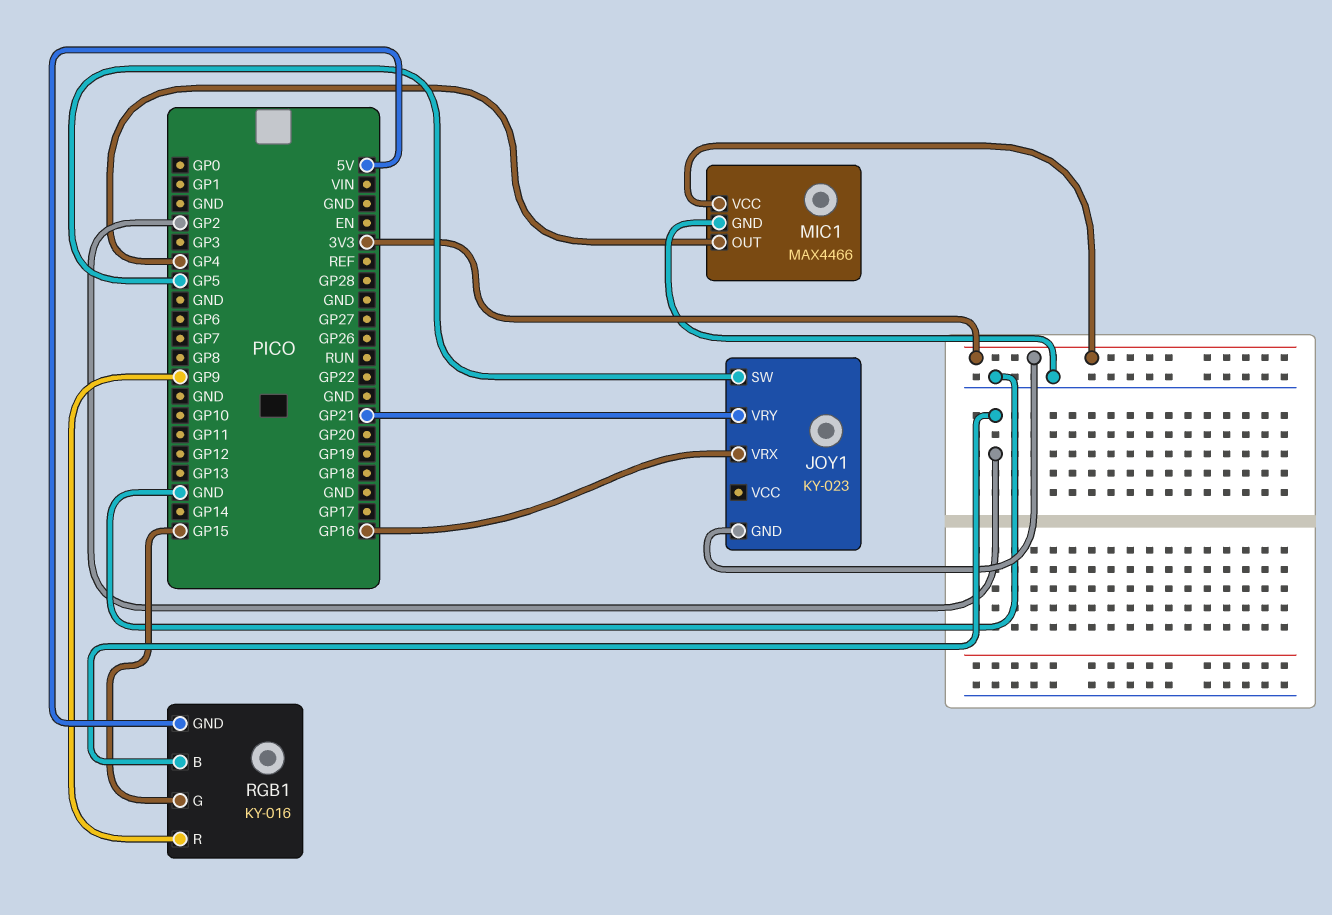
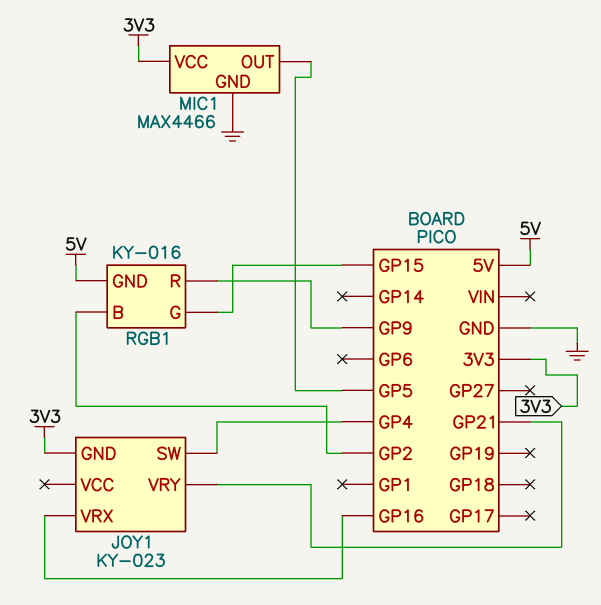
JOY1 pin SW: GP5 -> GP4
MIC1 pin OUT: GP4 -> GP5

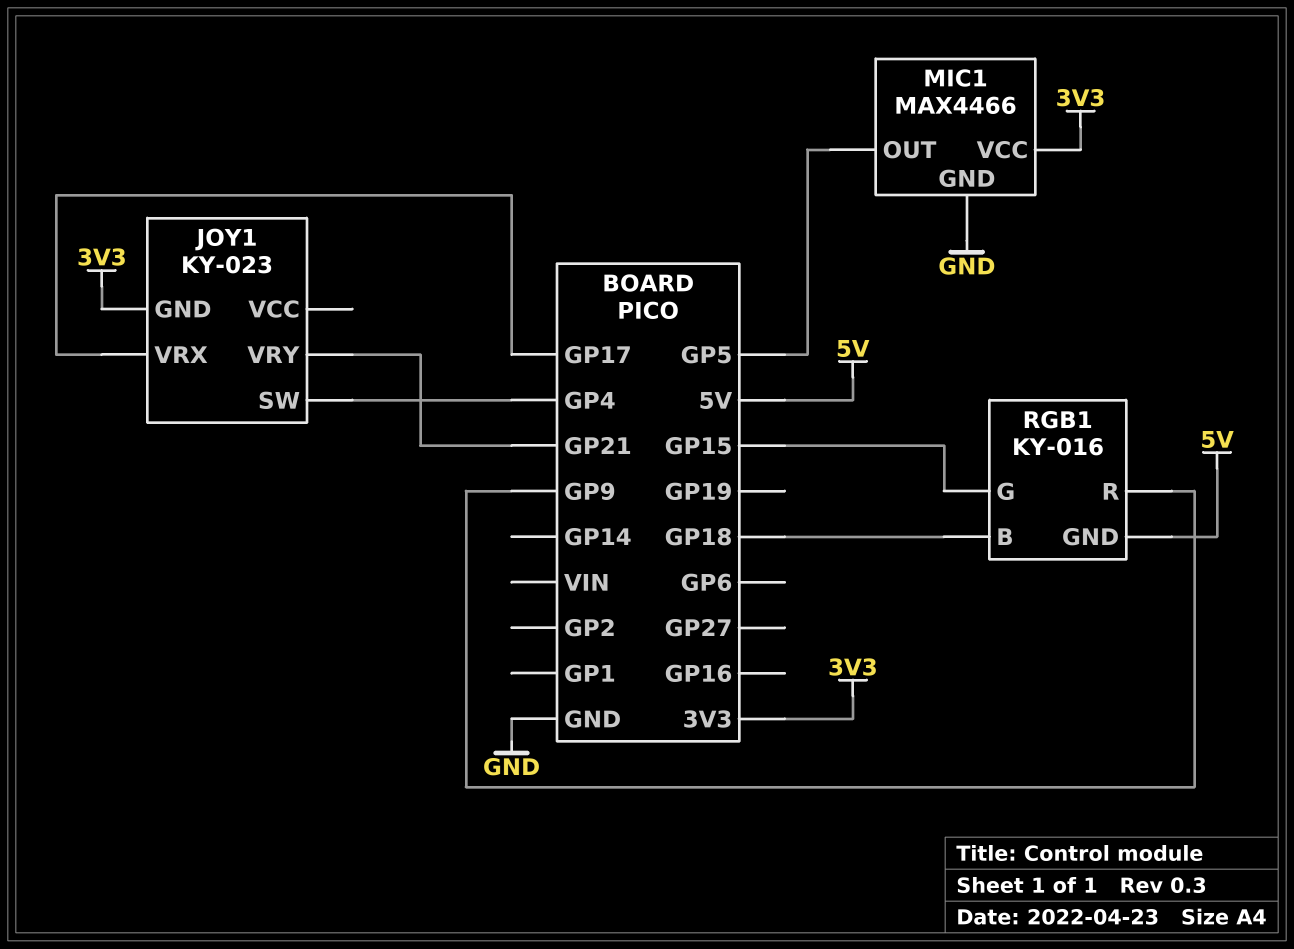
JOY1 pin VRX: GP16 -> GP17
RGB1 pin B: GP2 -> GP18

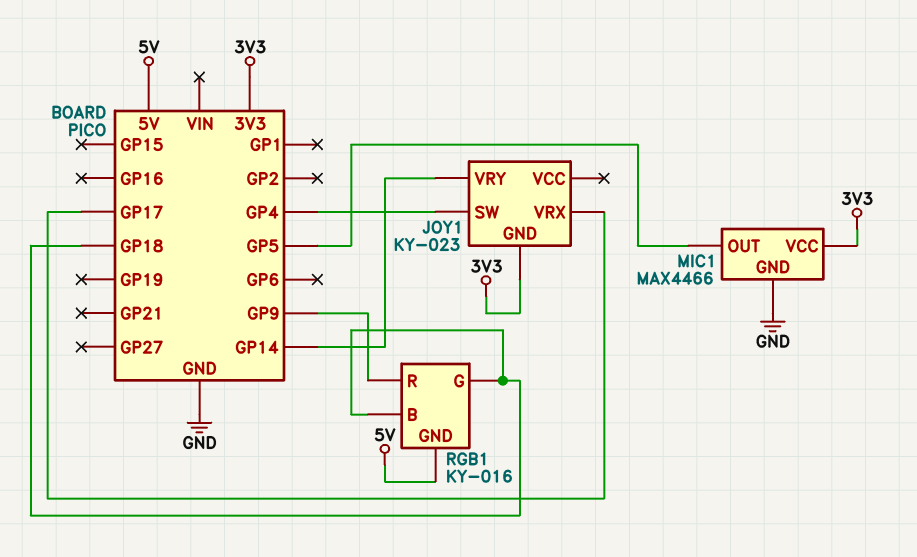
JOY1 pin VRY: GP21 -> GP14
RGB1 pin G: GP15 -> GP18

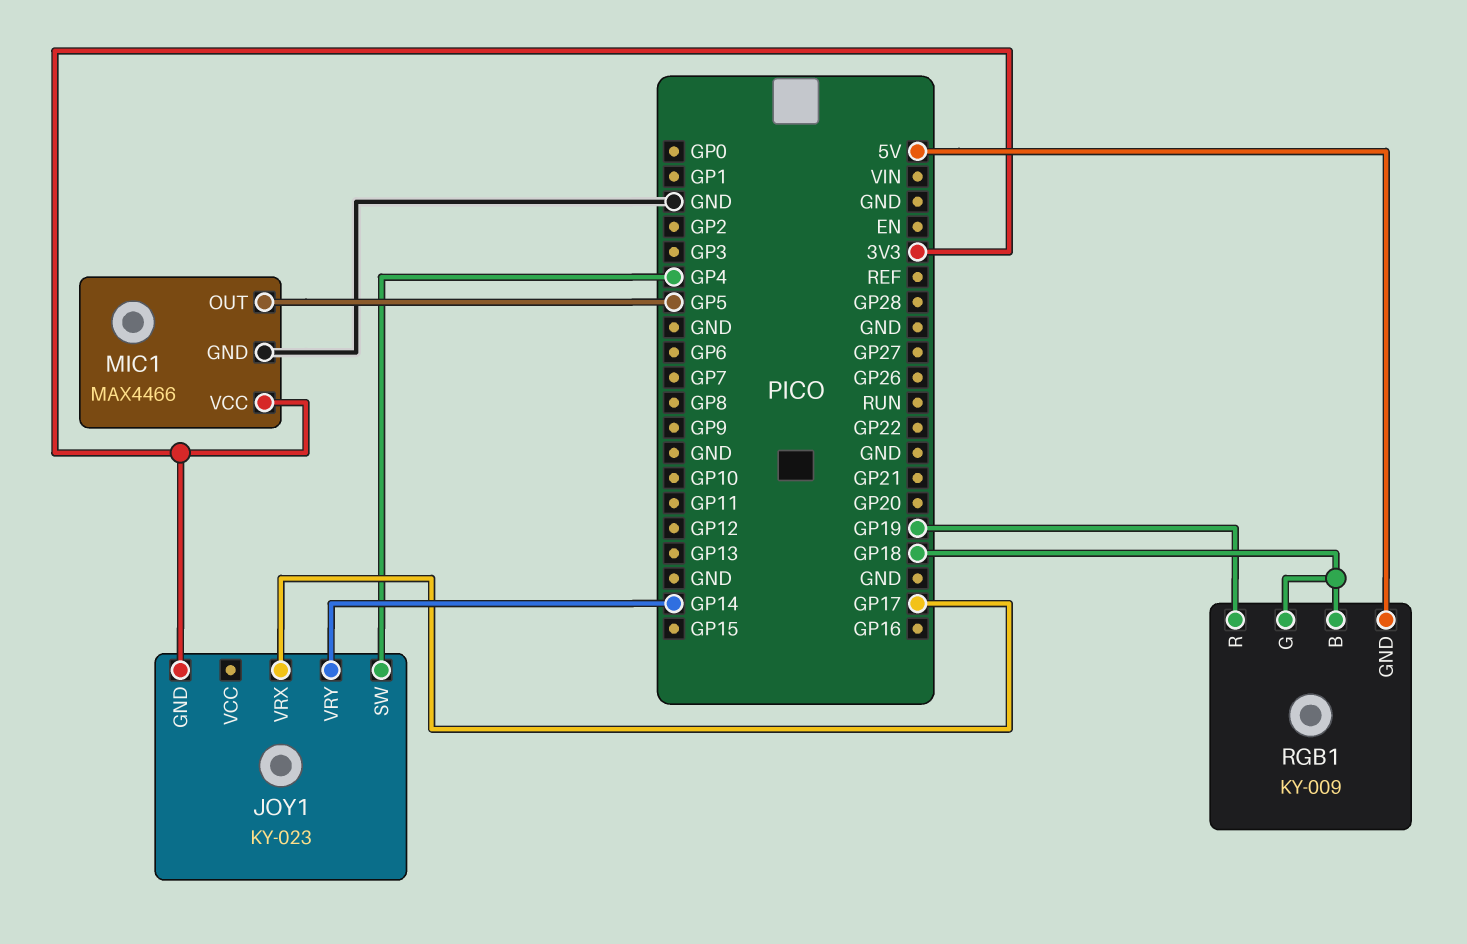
RGB1: KY-016 -> KY-009
RGB1 pin R: GP9 -> GP19

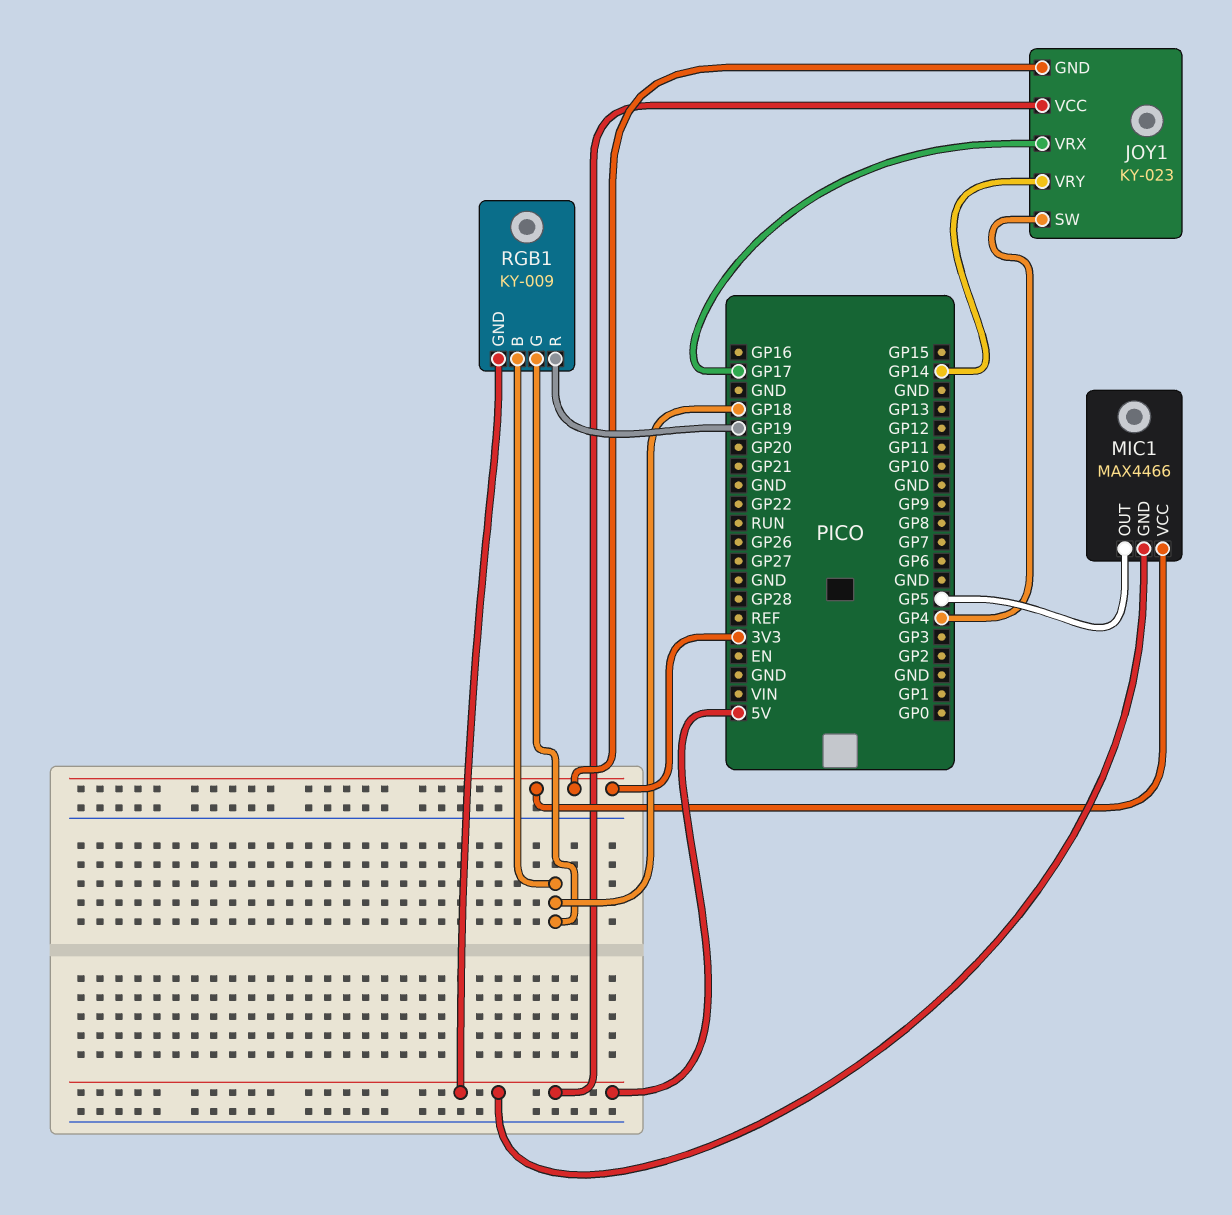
JOY1 pin VCC: none -> 5V
MIC1 pin GND: GND -> 5V

